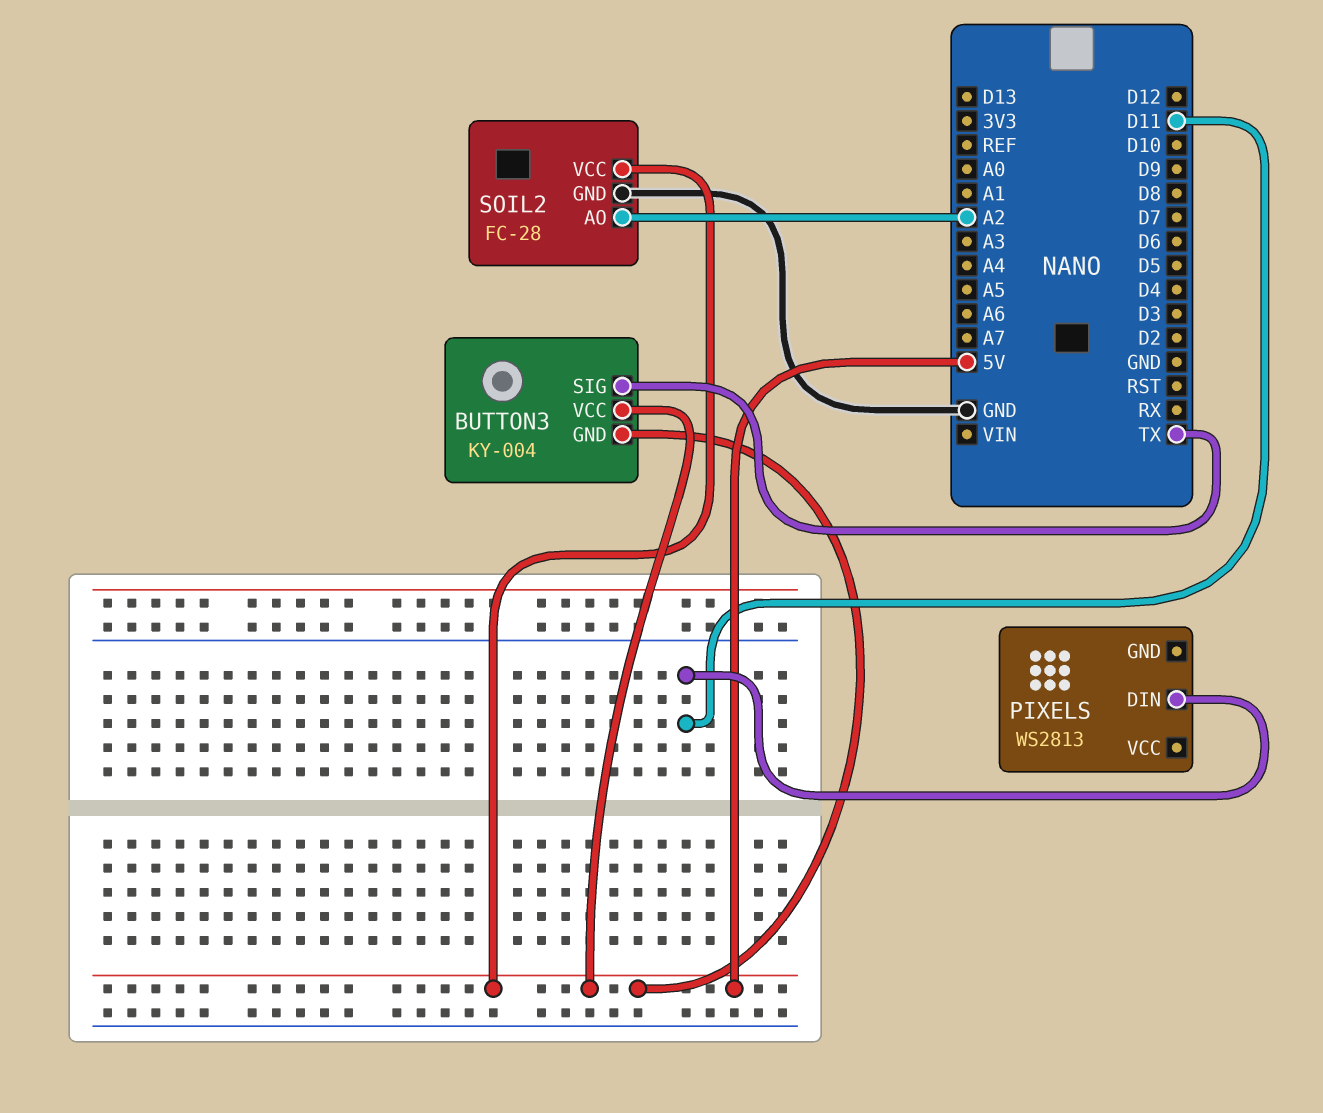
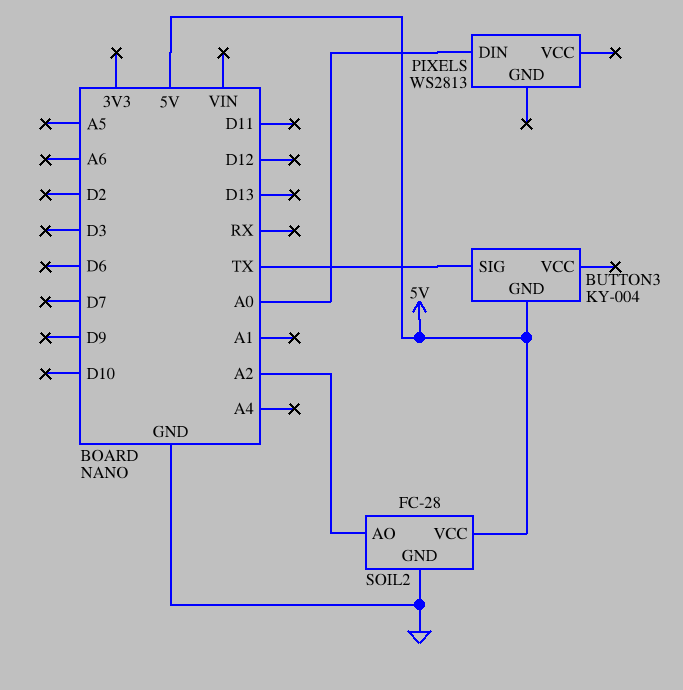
BUTTON3 pin VCC: 5V -> none
PIXELS pin DIN: D11 -> A0

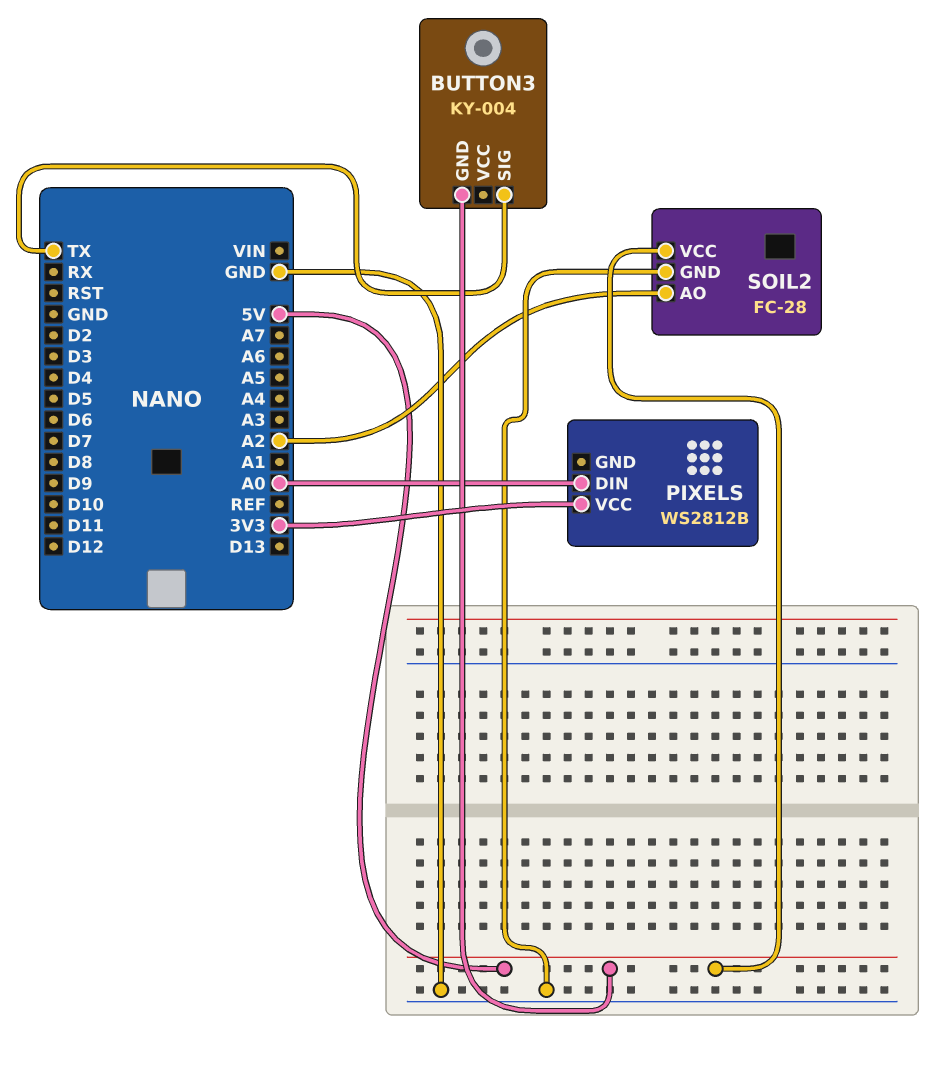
PIXELS: WS2813 -> WS2812B
PIXELS pin VCC: none -> 3V3

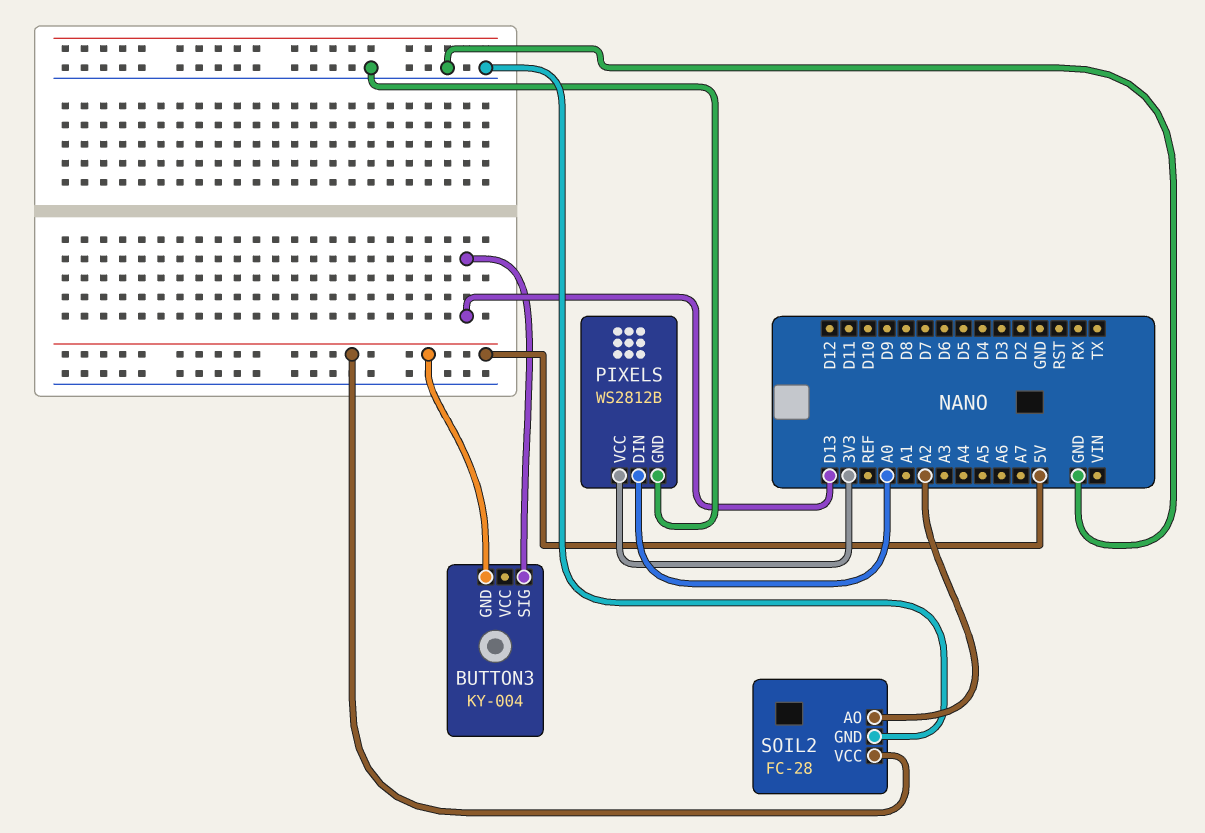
BUTTON3 pin SIG: TX -> D13
PIXELS pin GND: none -> GND

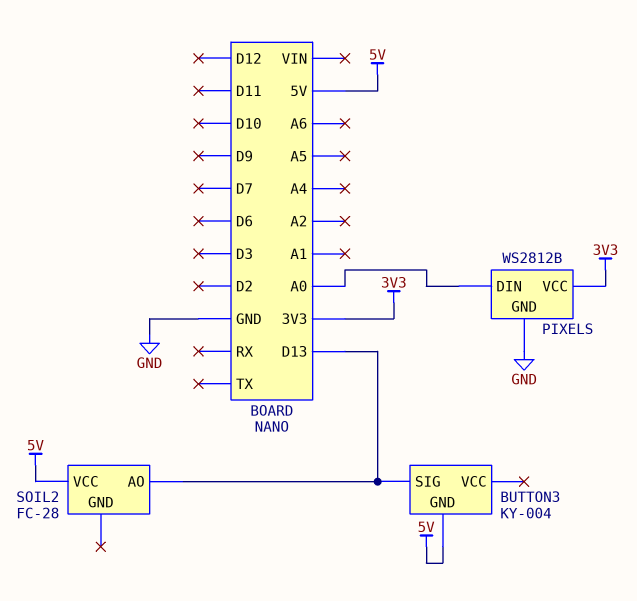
SOIL2 pin AO: A2 -> D13
SOIL2 pin GND: GND -> none

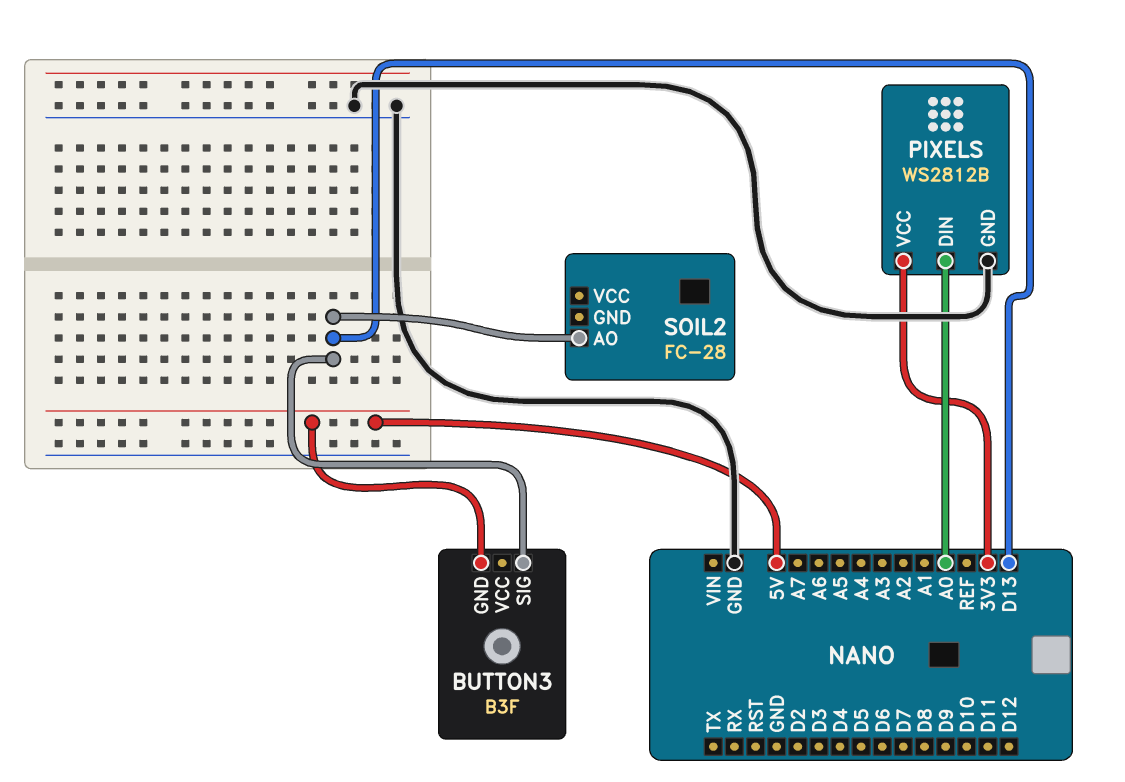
BUTTON3: KY-004 -> B3F
SOIL2 pin VCC: 5V -> none

